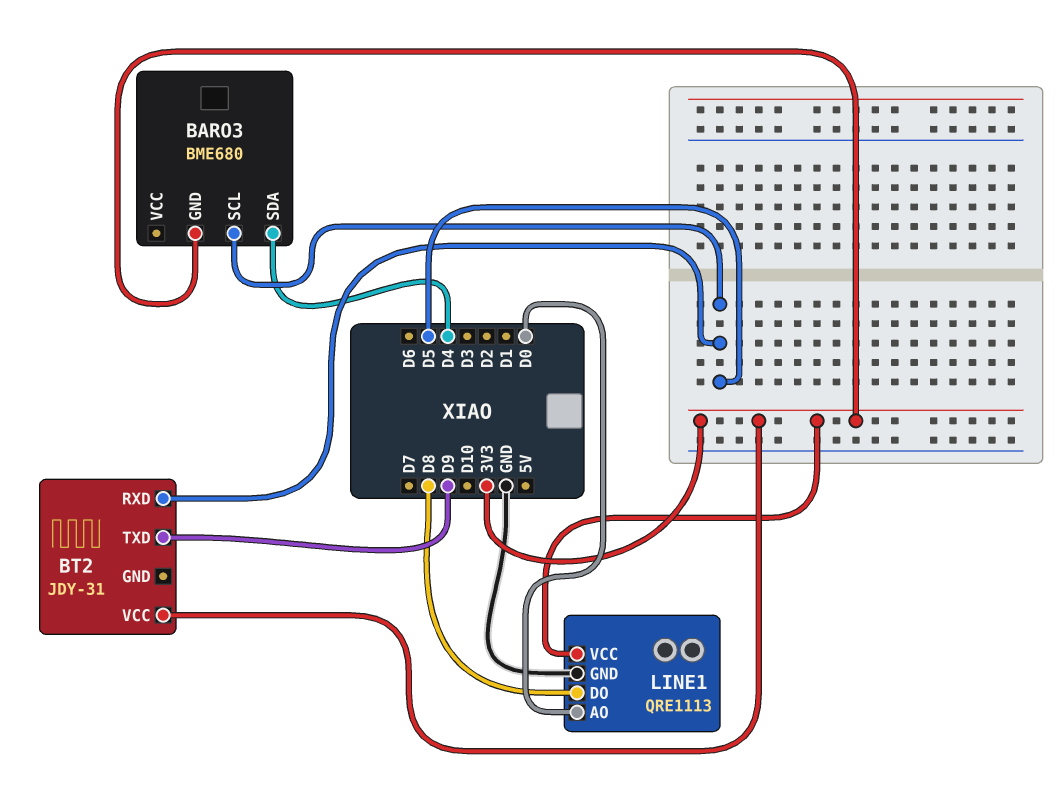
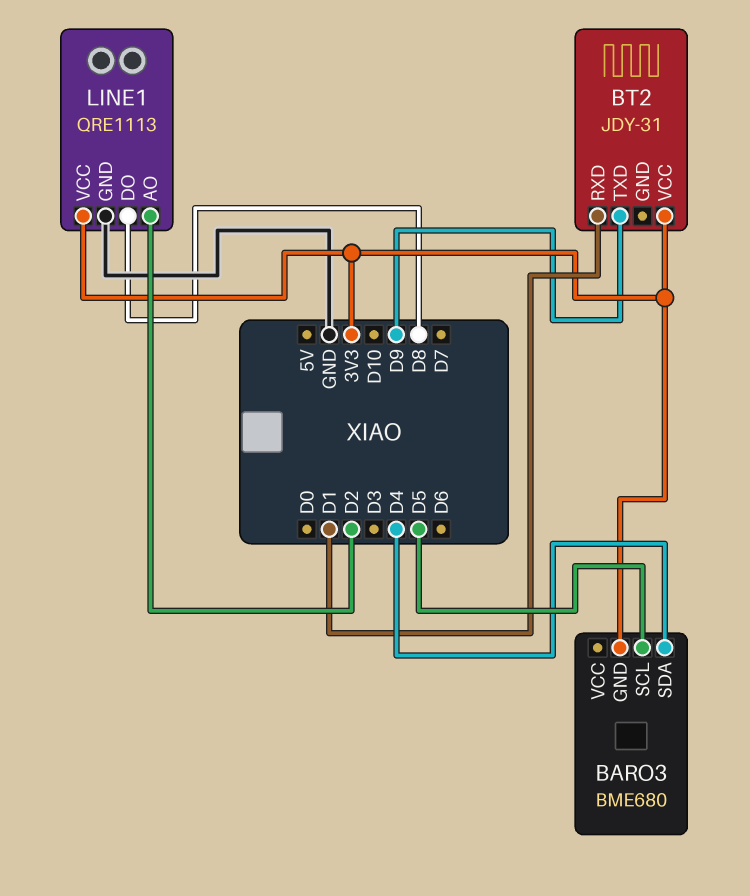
BT2 pin RXD: D5 -> D1
LINE1 pin AO: D0 -> D2

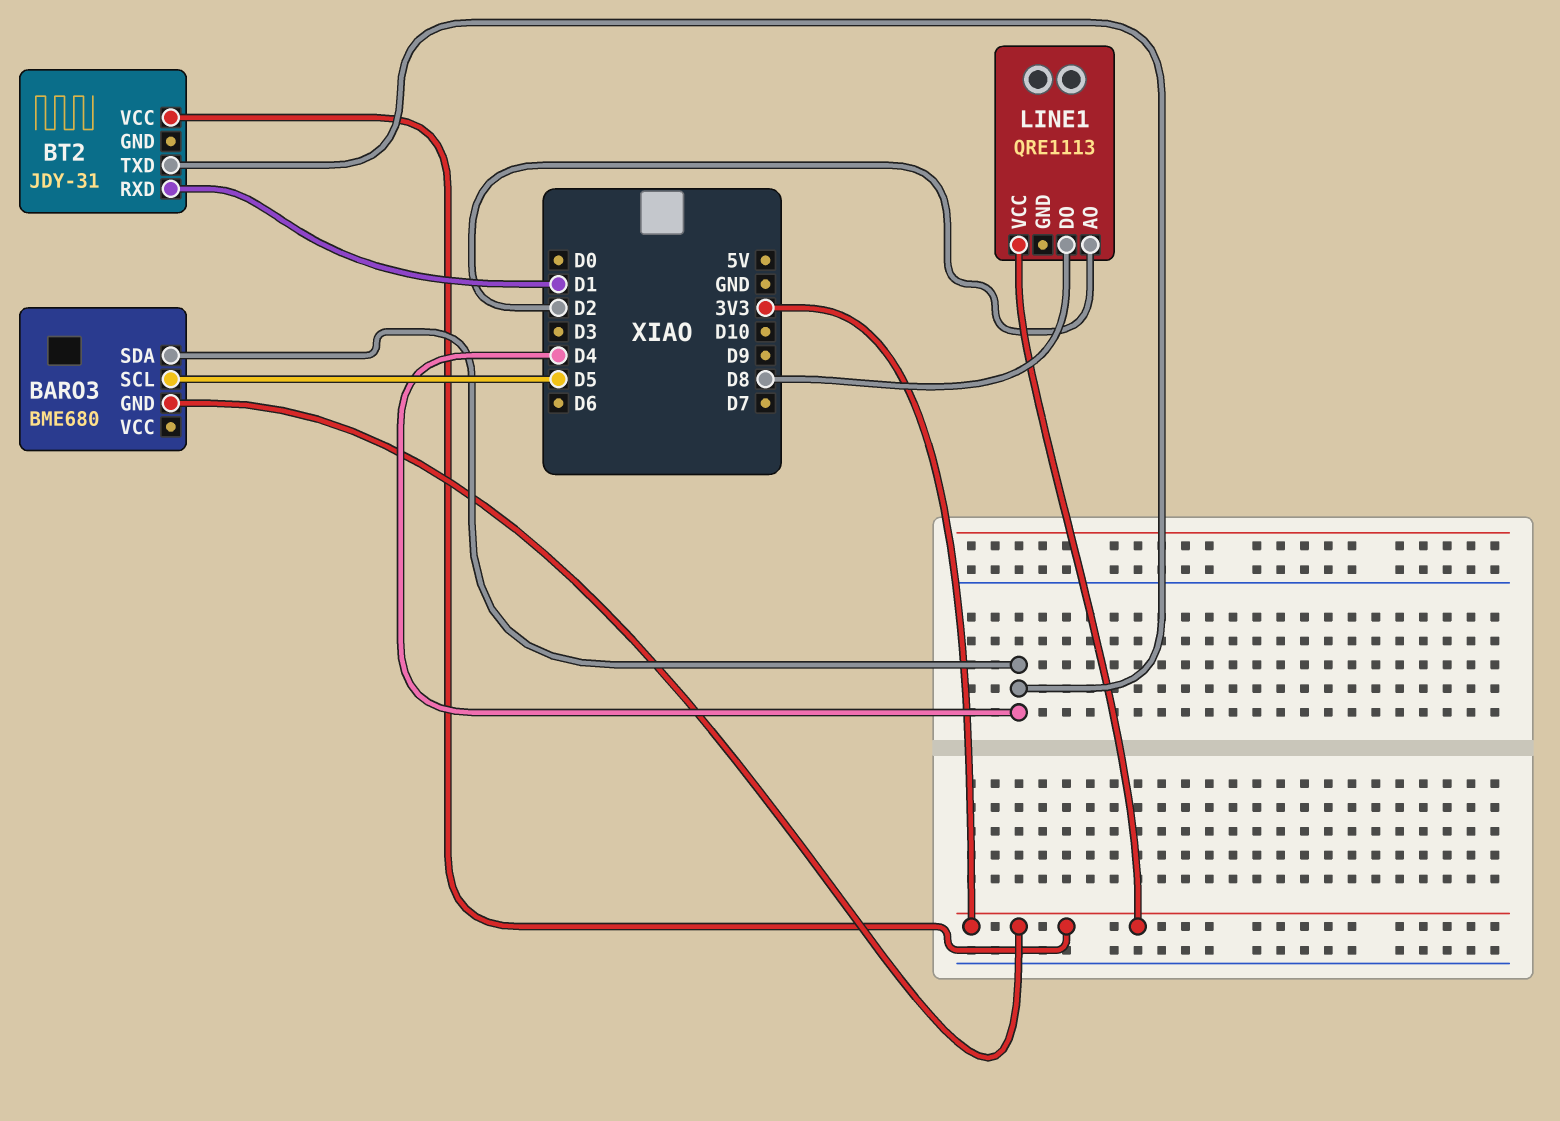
BT2 pin TXD: D9 -> D4
LINE1 pin GND: GND -> none

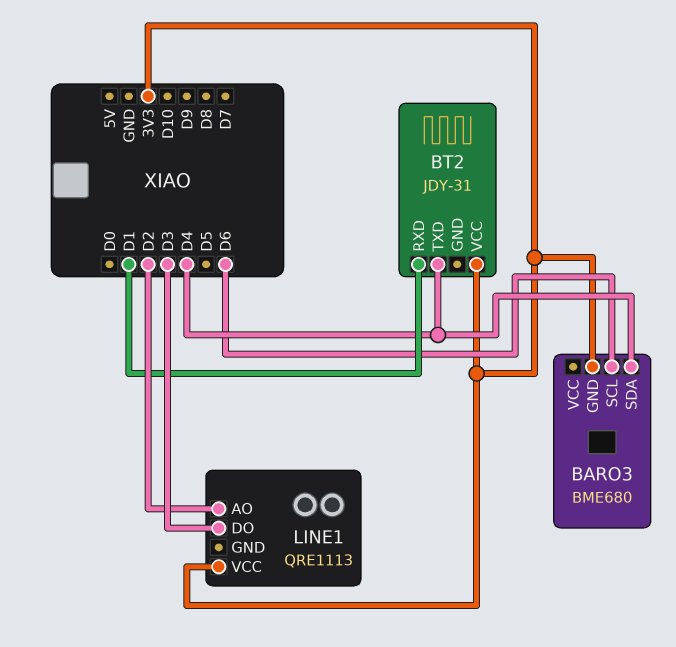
BARO3 pin SCL: D5 -> D6
LINE1 pin DO: D8 -> D3

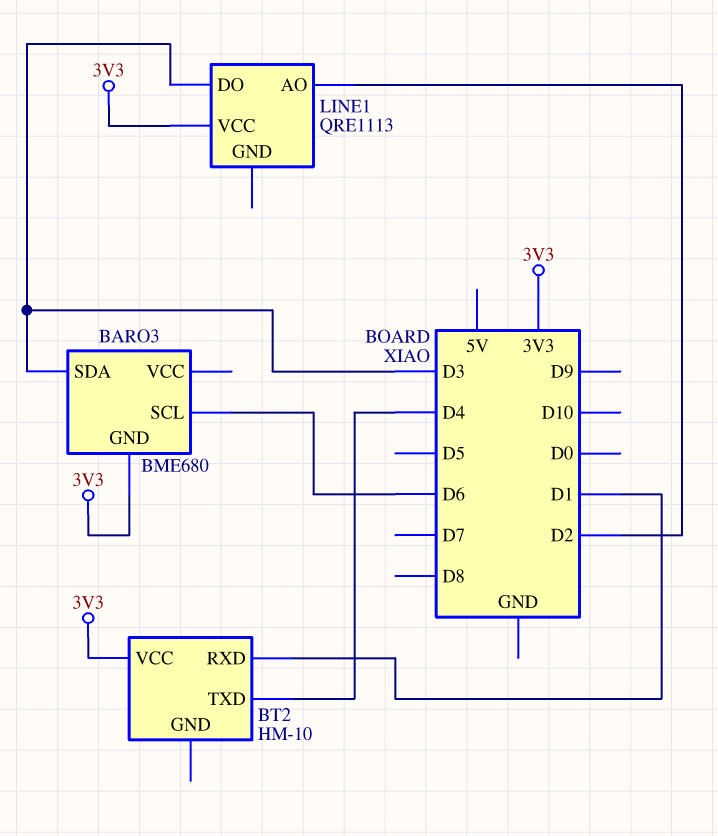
BARO3 pin SDA: D4 -> D3
BT2: JDY-31 -> HM-10

